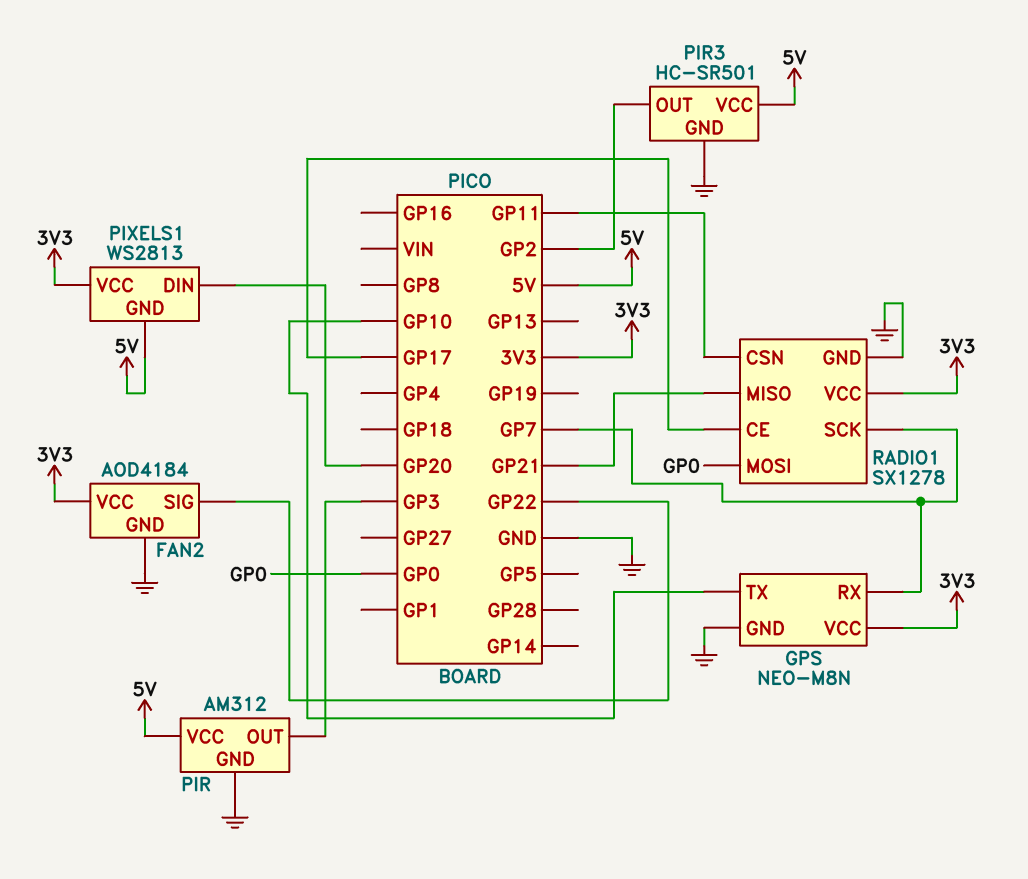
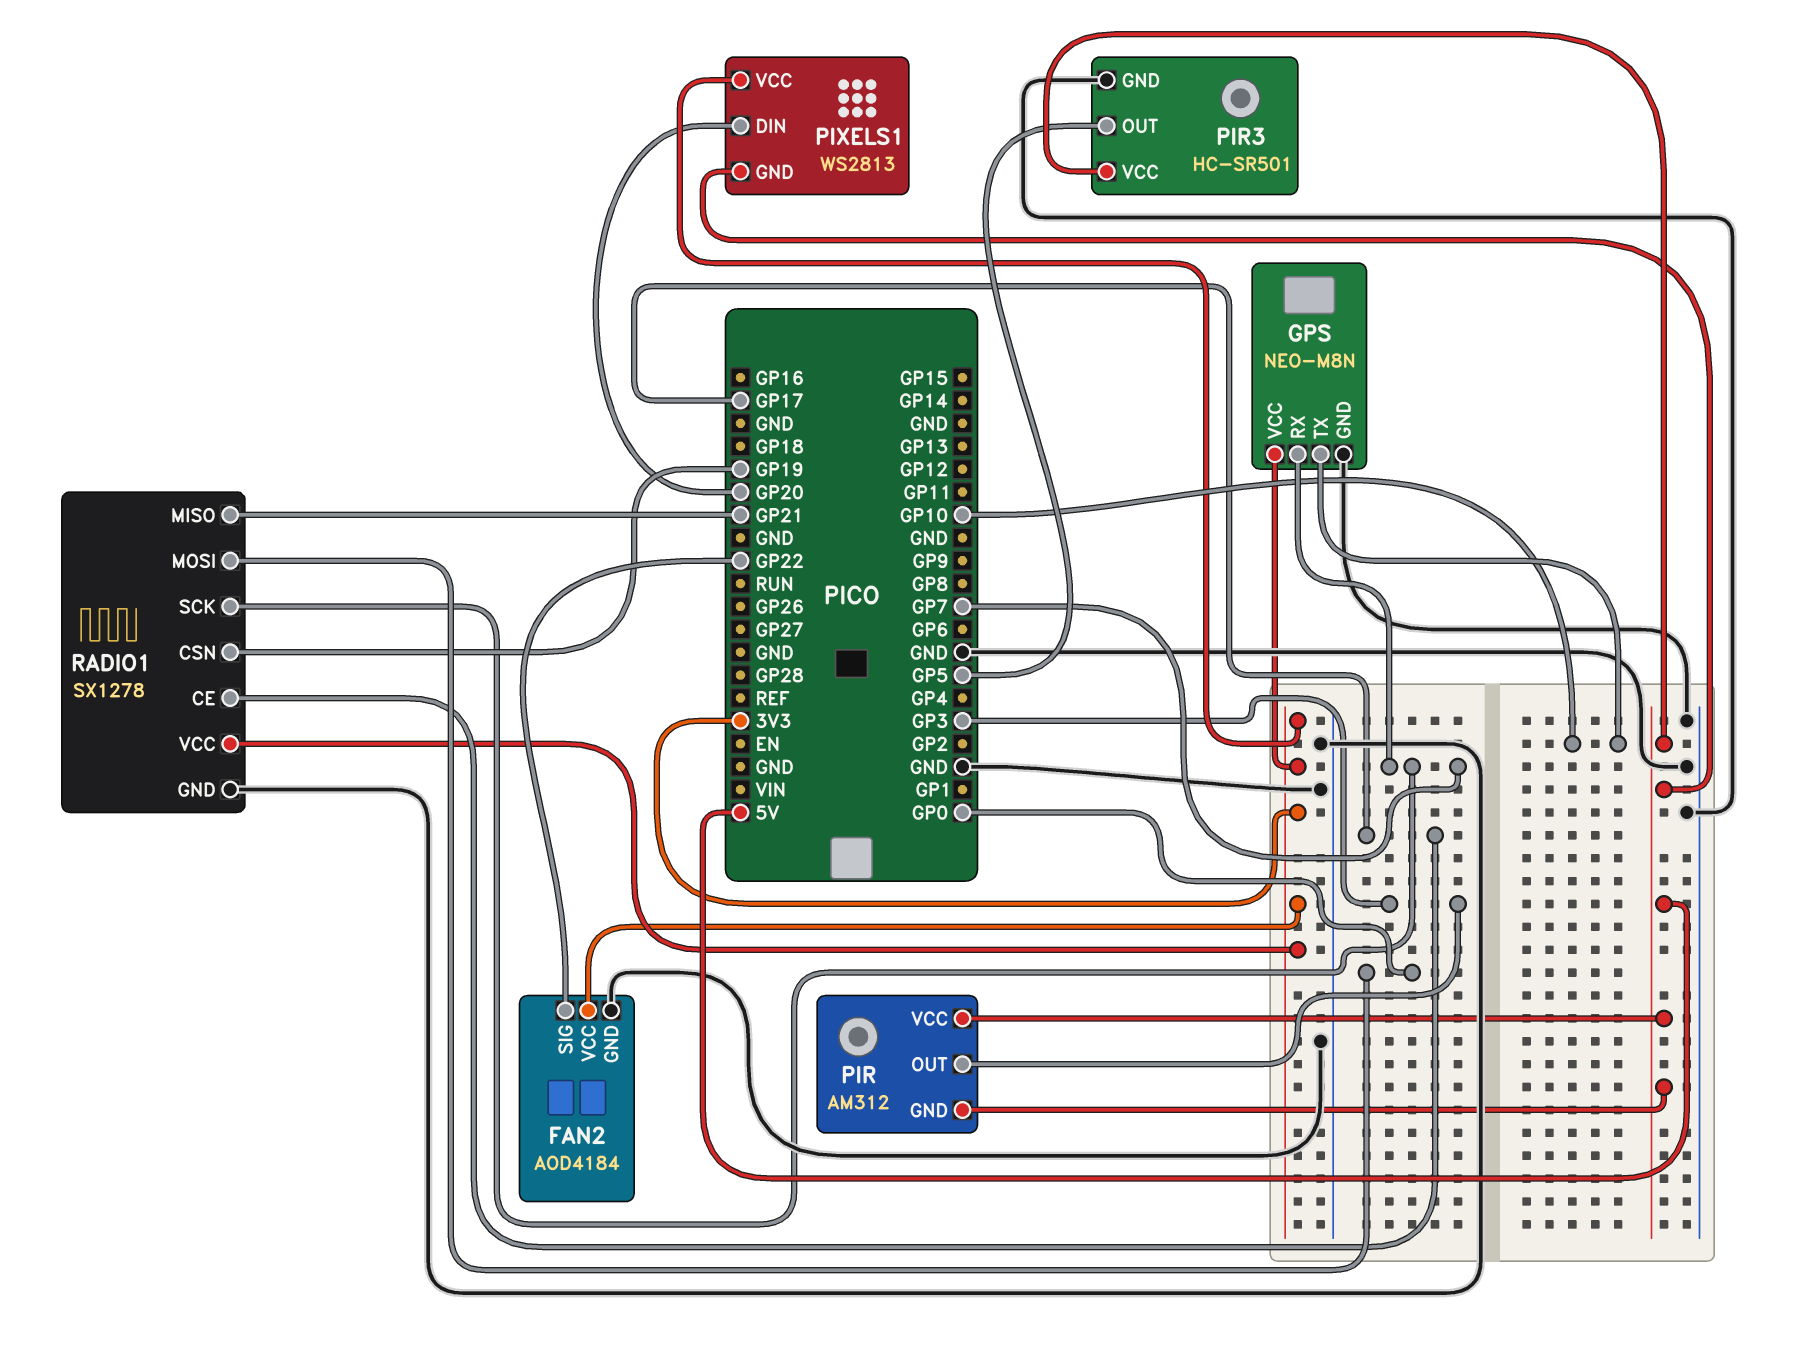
PIR pin GND: GND -> 5V
PIR3 pin OUT: GP2 -> GP5
RADIO1 pin CSN: GP11 -> GP19

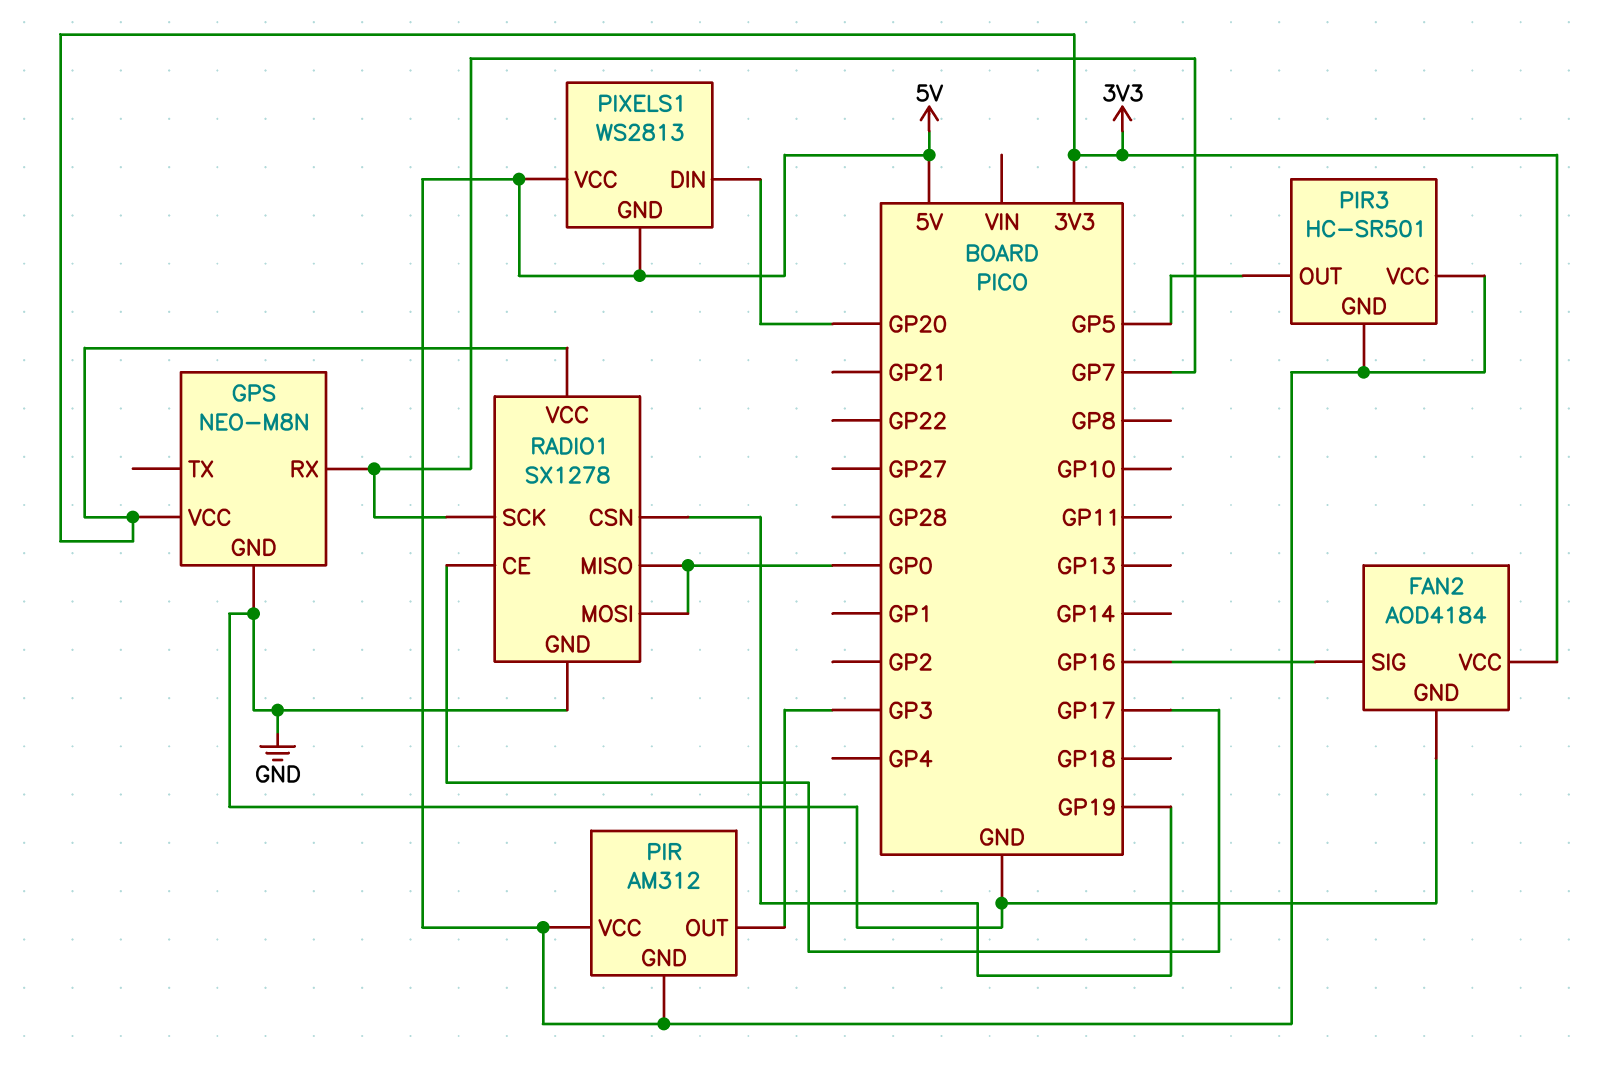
FAN2 pin SIG: GP22 -> GP16
GPS pin TX: GP10 -> none
PIR3 pin GND: GND -> 5V
PIXELS1 pin VCC: 3V3 -> 5V
RADIO1 pin MISO: GP21 -> GP0

